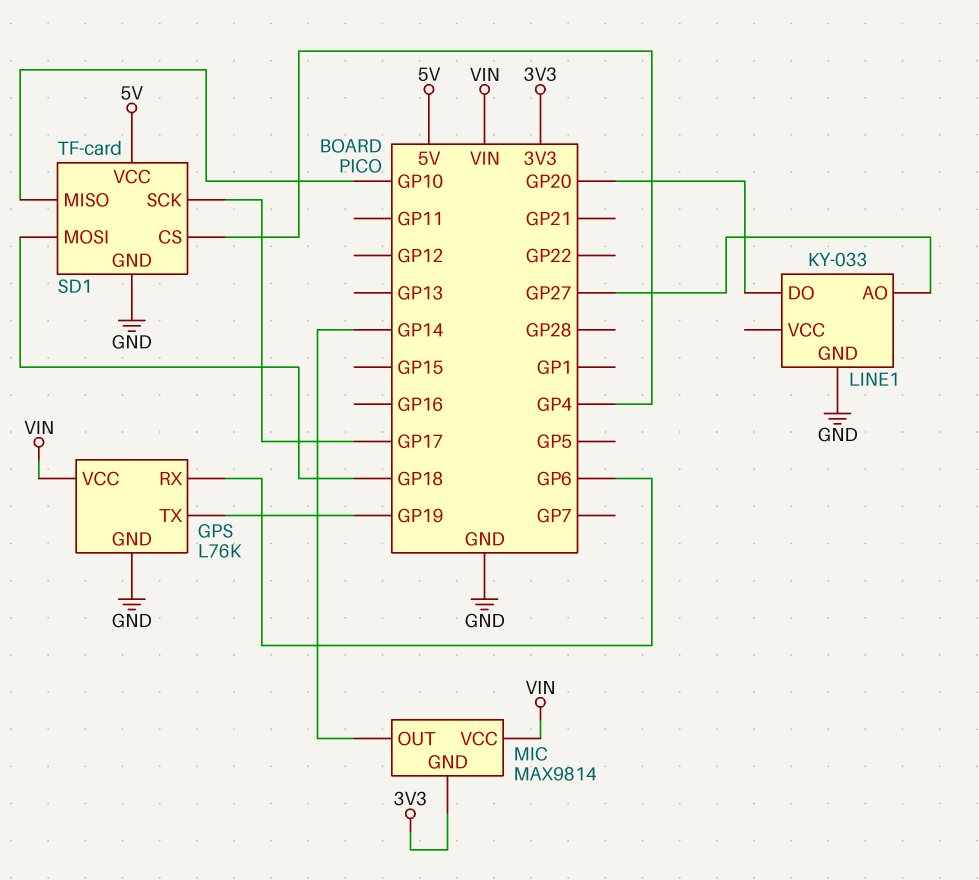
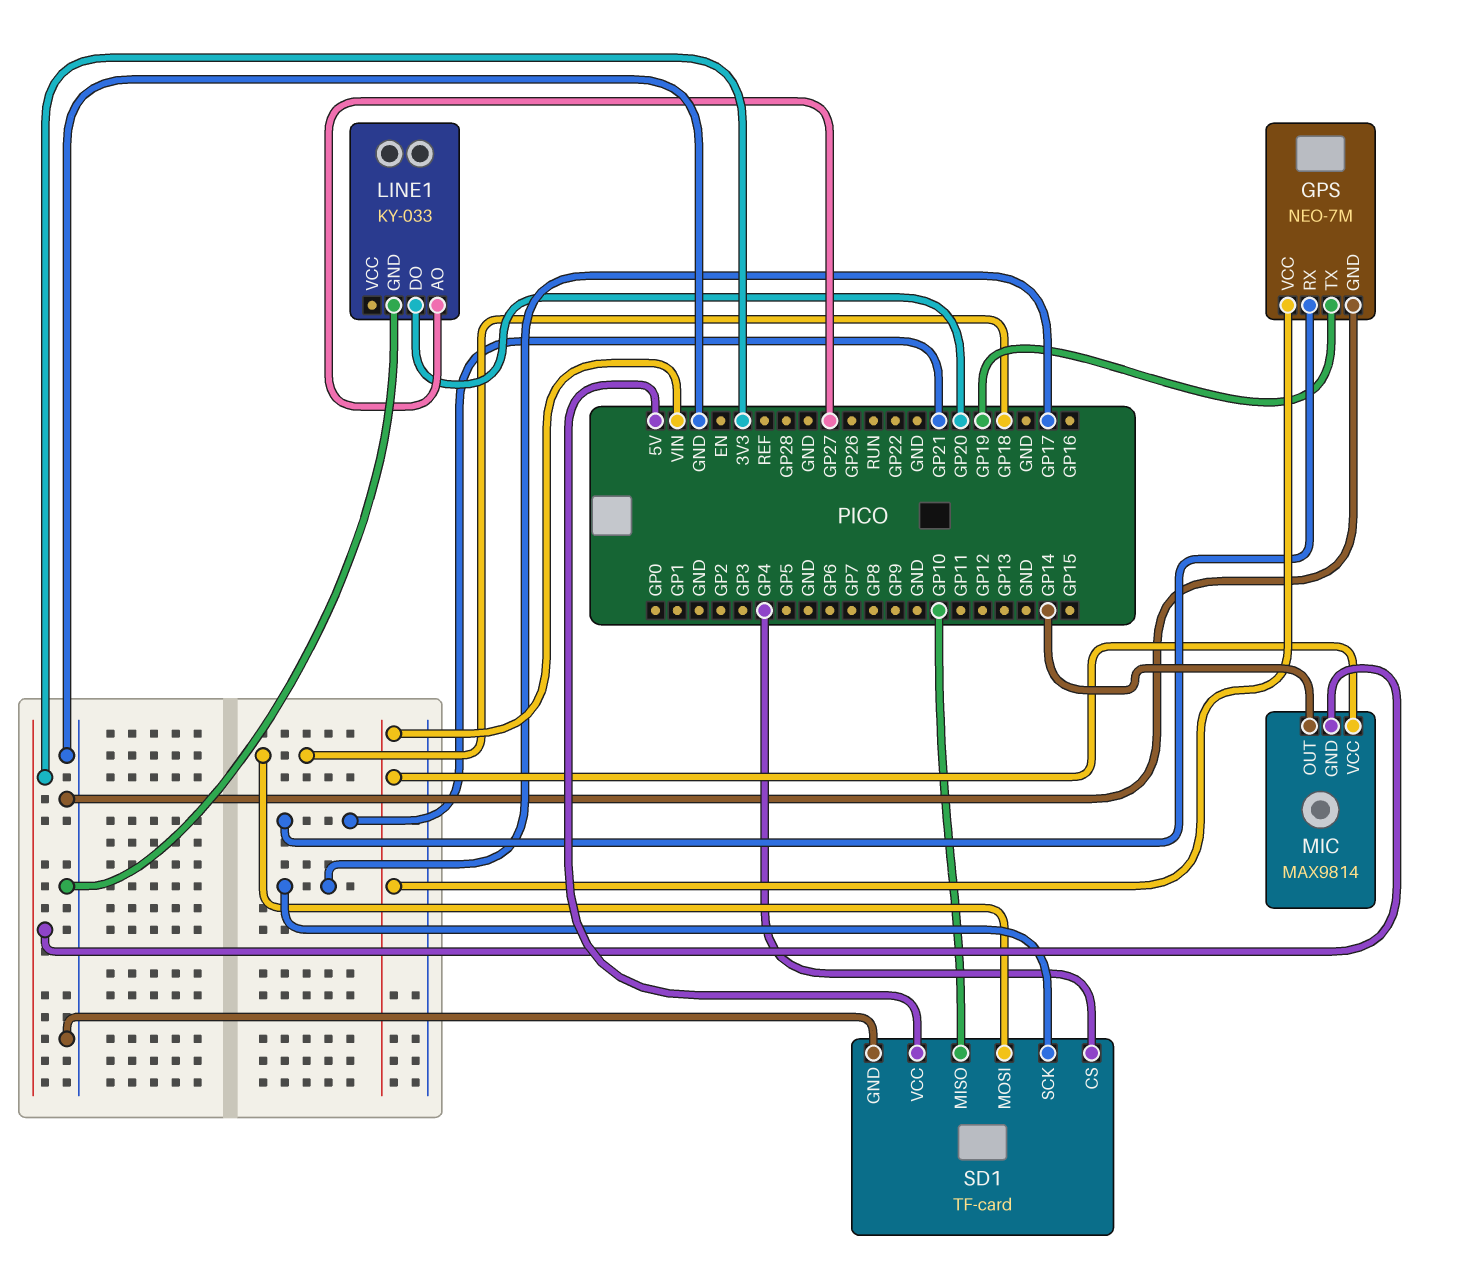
GPS: L76K -> NEO-7M
GPS pin RX: GP6 -> GP21

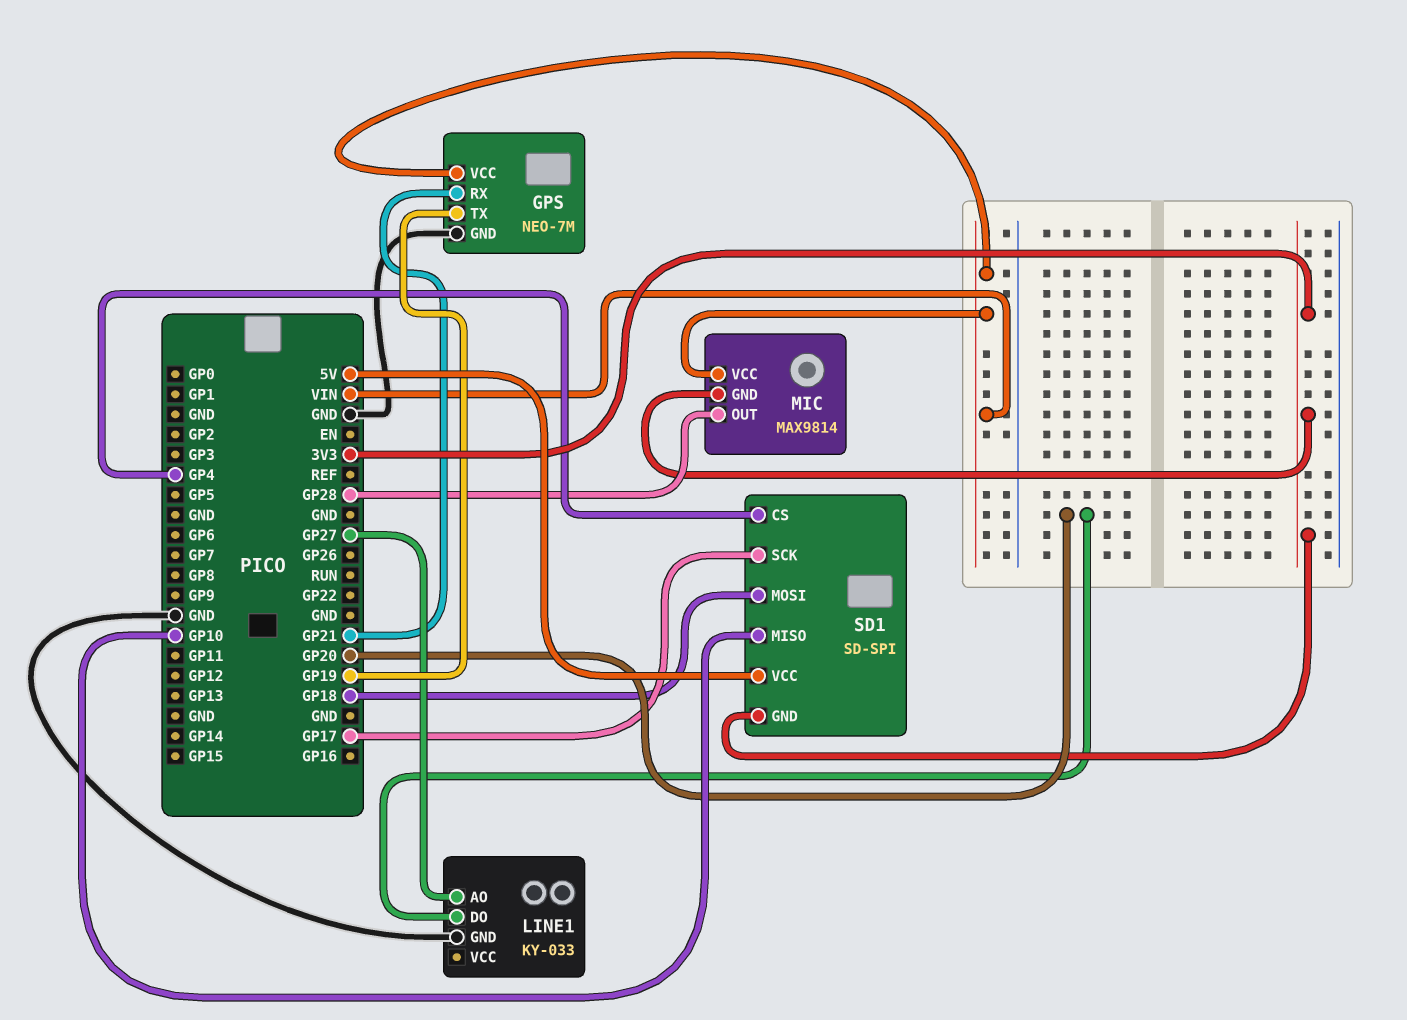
MIC pin OUT: GP14 -> GP28
SD1: TF-card -> SD-SPI
SD1 pin GND: GND -> 3V3

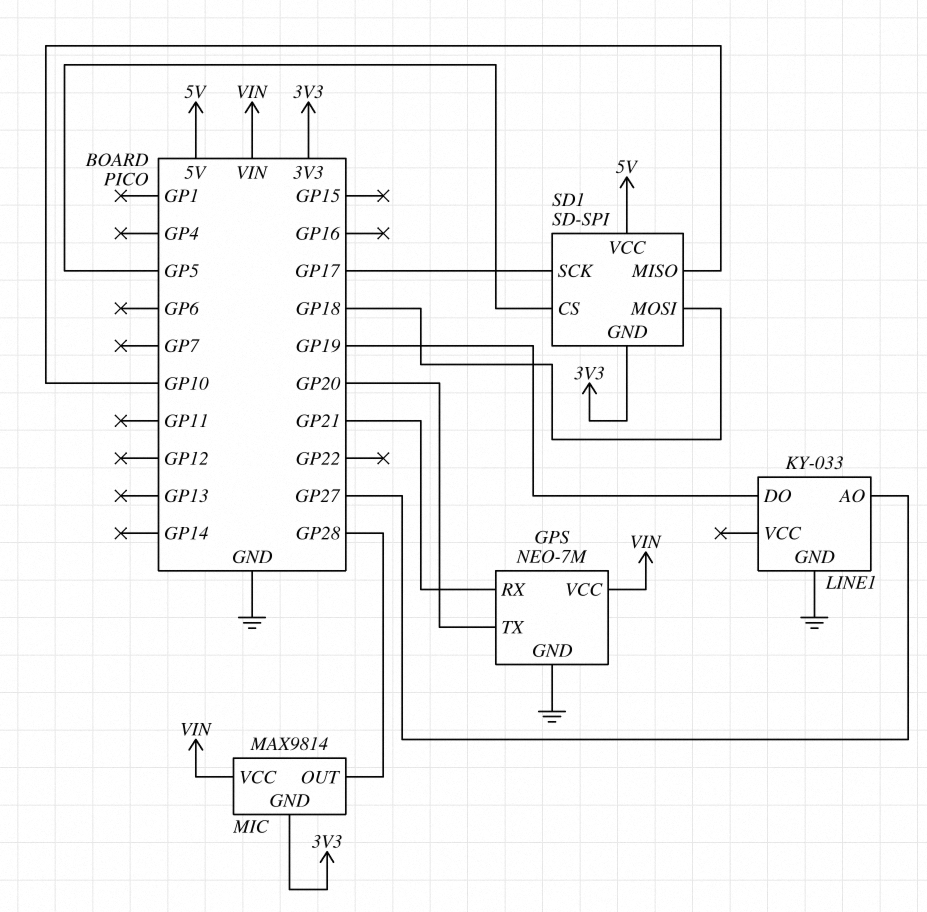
GPS pin TX: GP19 -> GP20
LINE1 pin DO: GP20 -> GP19
SD1 pin CS: GP4 -> GP5

